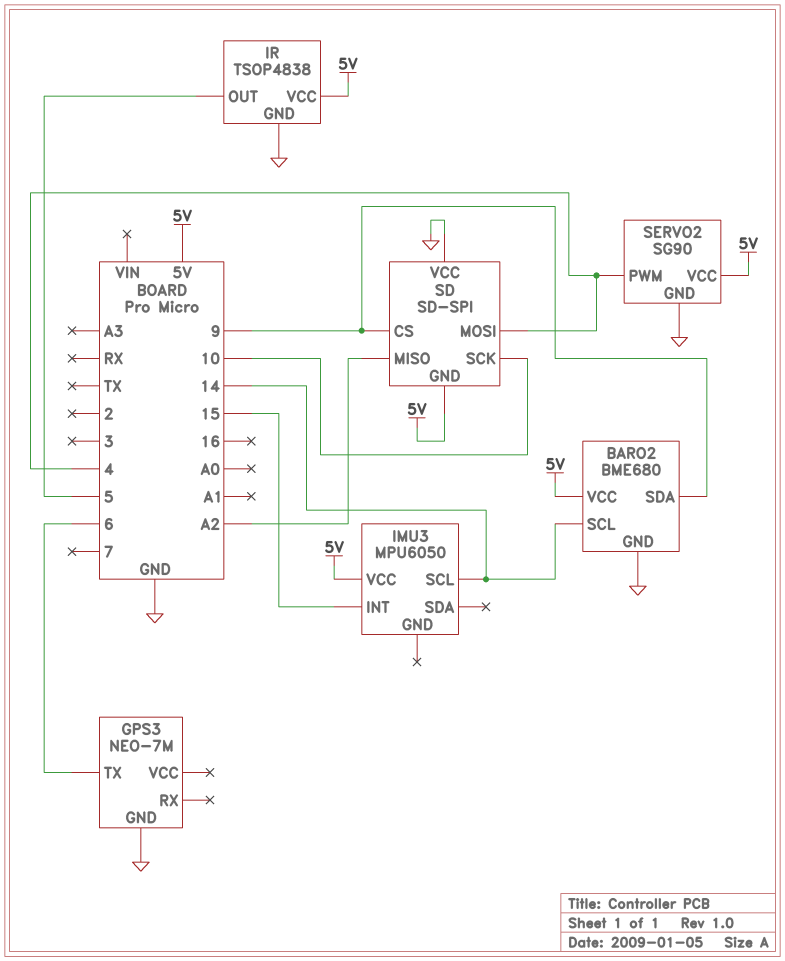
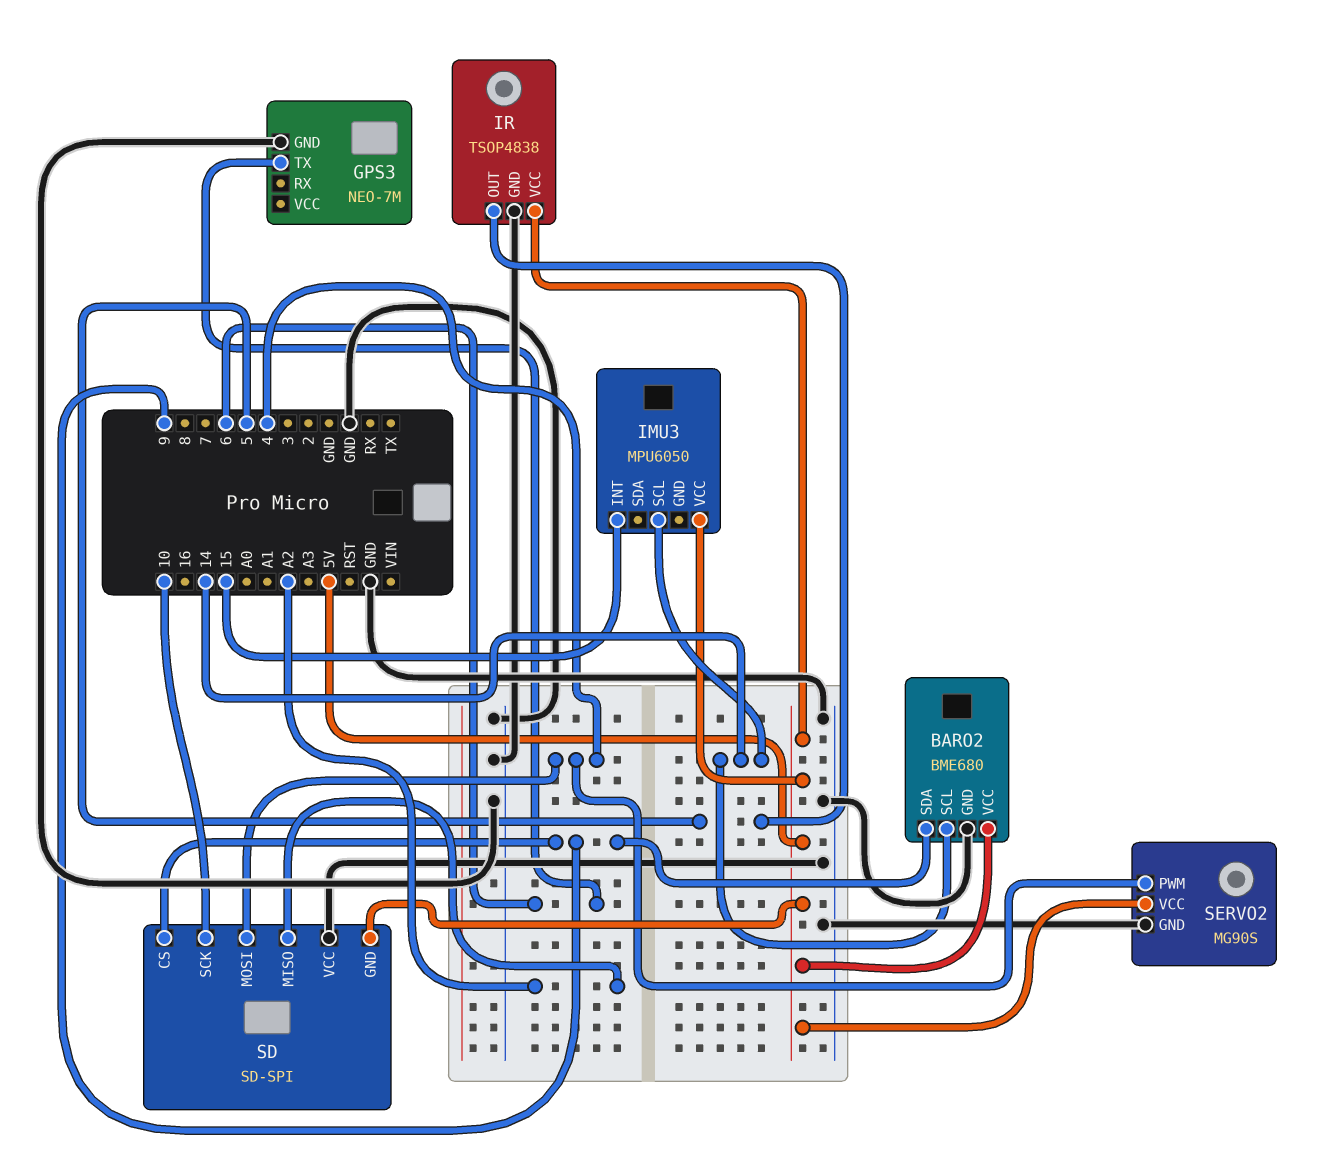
SERVO2: SG90 -> MG90S

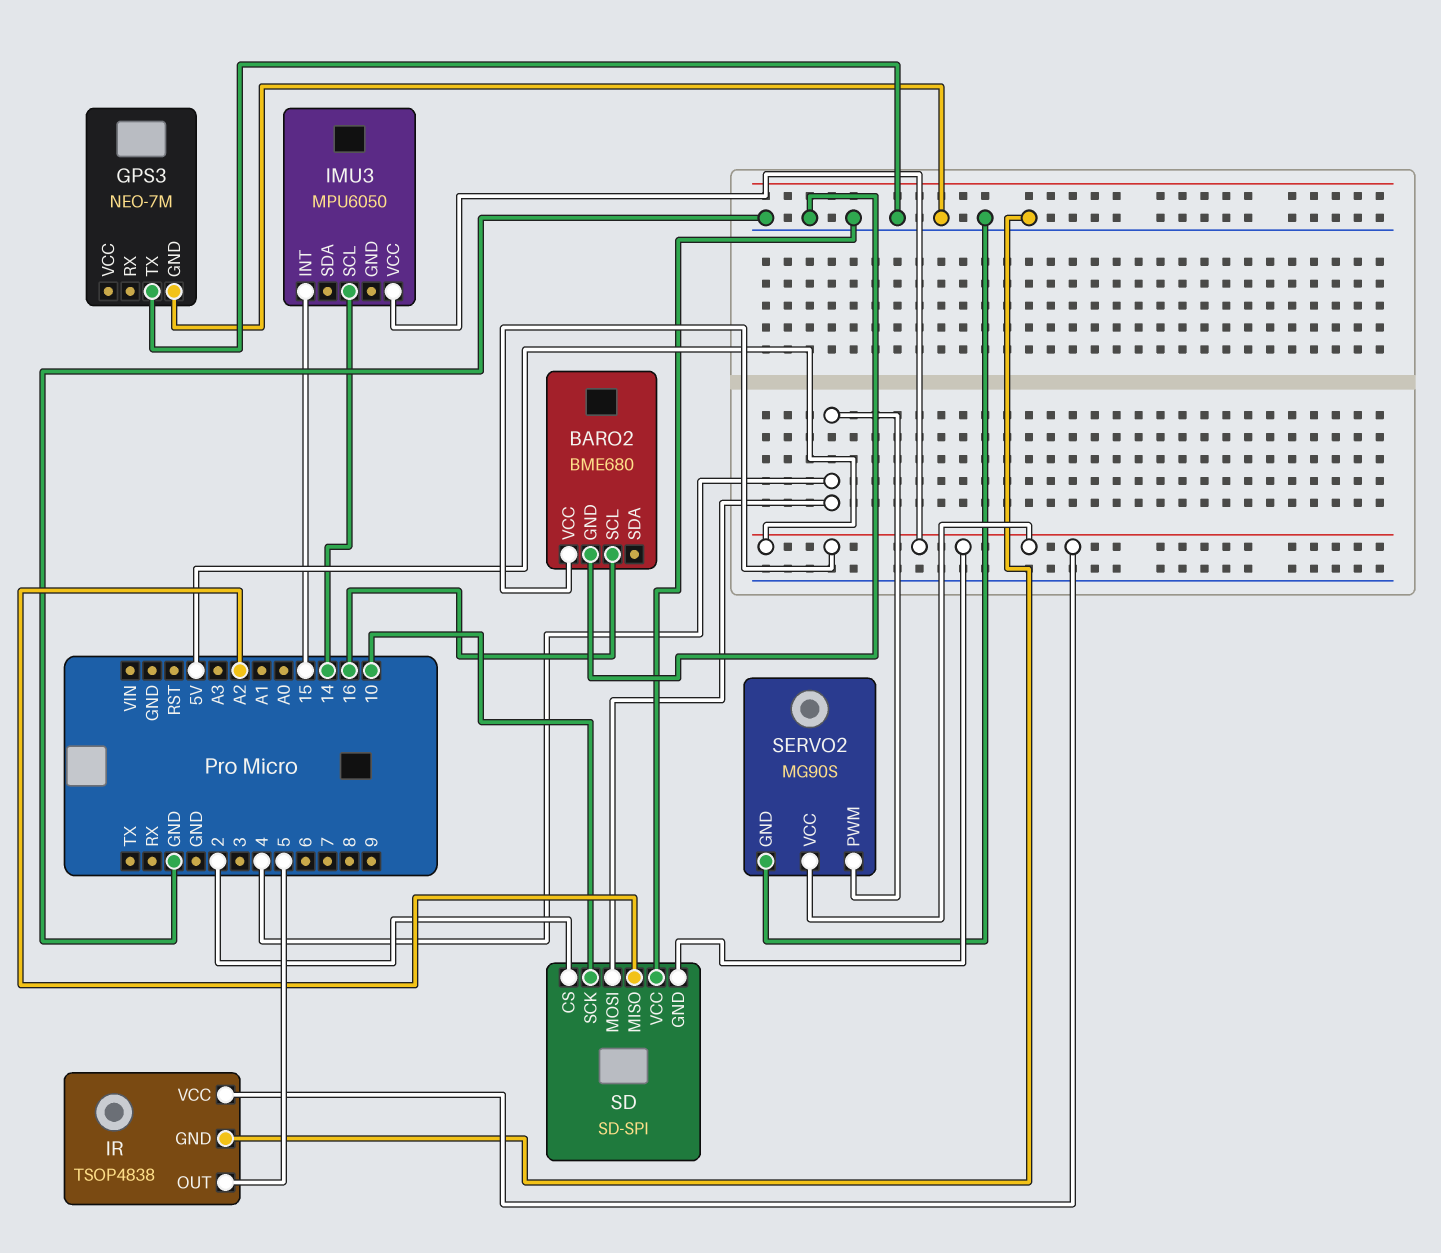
BARO2 pin SCL: 14 -> 16
BARO2 pin SDA: 9 -> none
GPS3 pin TX: 6 -> GND
SD pin CS: 9 -> 2

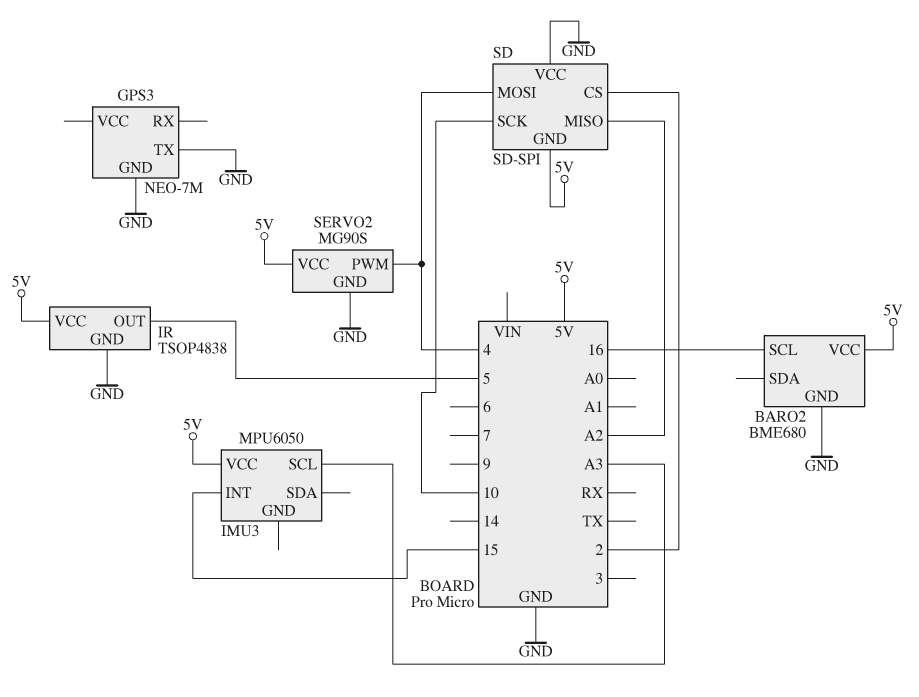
IMU3 pin SCL: 14 -> A3

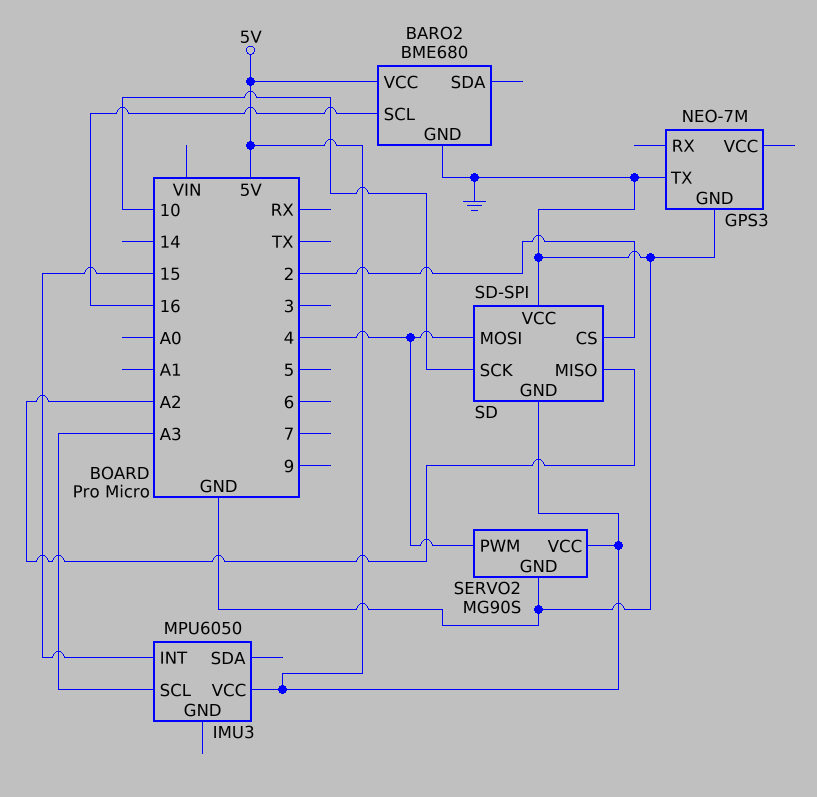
IR: TSOP4838 -> none
IR pin GND: GND -> none
IR pin OUT: 5 -> none
IR pin VCC: 5V -> none

